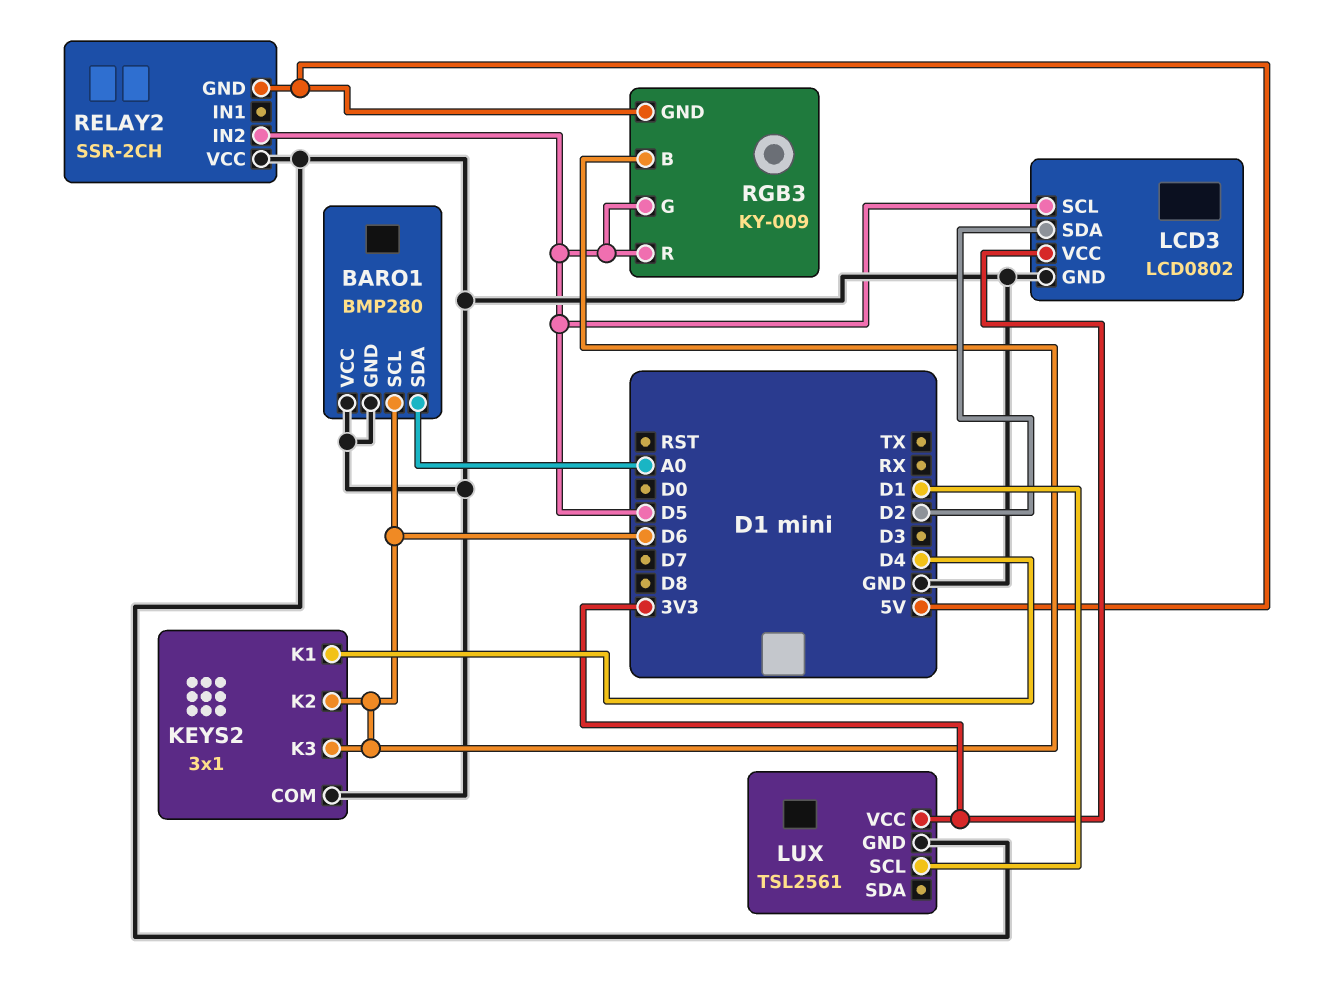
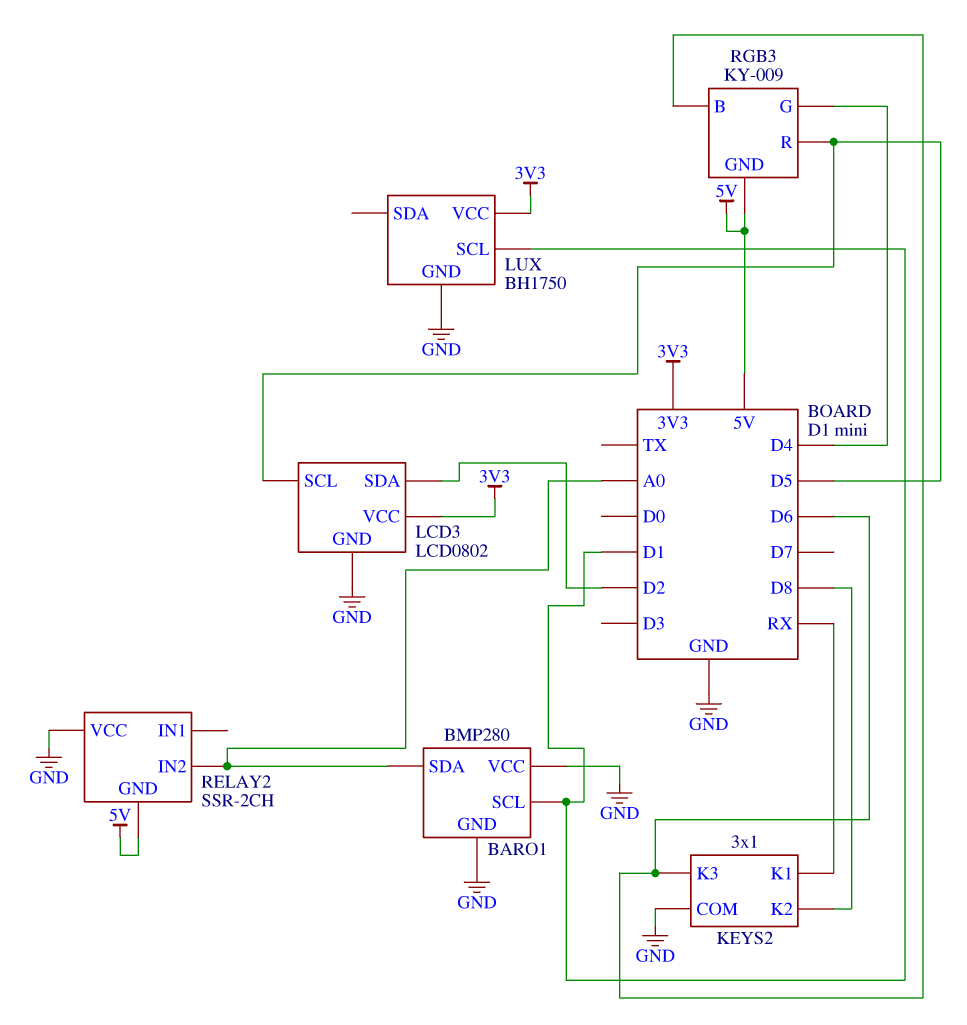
BARO1 pin SCL: D6 -> D1
KEYS2 pin K1: D4 -> RX
KEYS2 pin K2: D6 -> D8
LUX: TSL2561 -> BH1750
RELAY2 pin IN2: D5 -> A0
RGB3 pin G: D5 -> D4

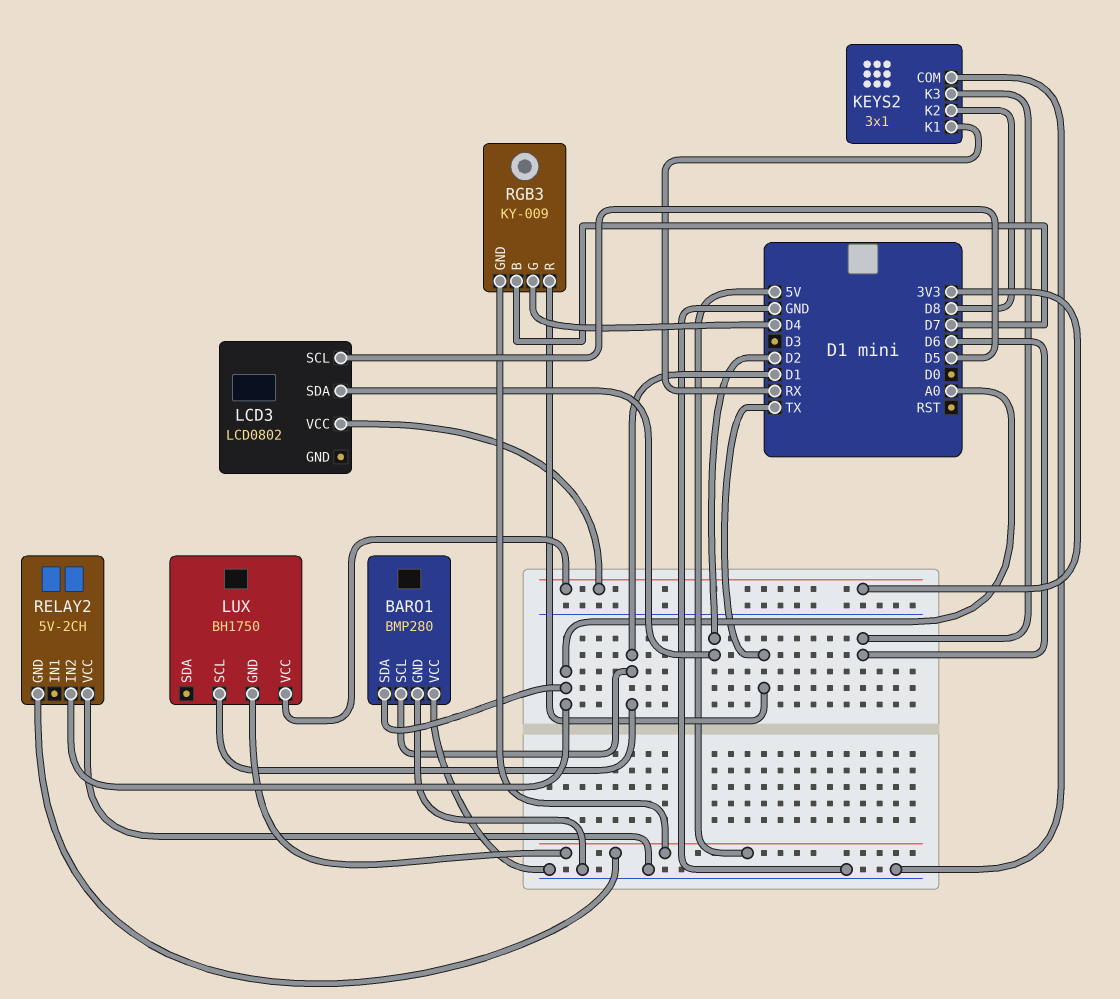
LCD3 pin GND: GND -> none
LUX pin GND: GND -> 5V
RELAY2: SSR-2CH -> 5V-2CH
RGB3 pin B: D6 -> D7
RGB3 pin R: D5 -> TX

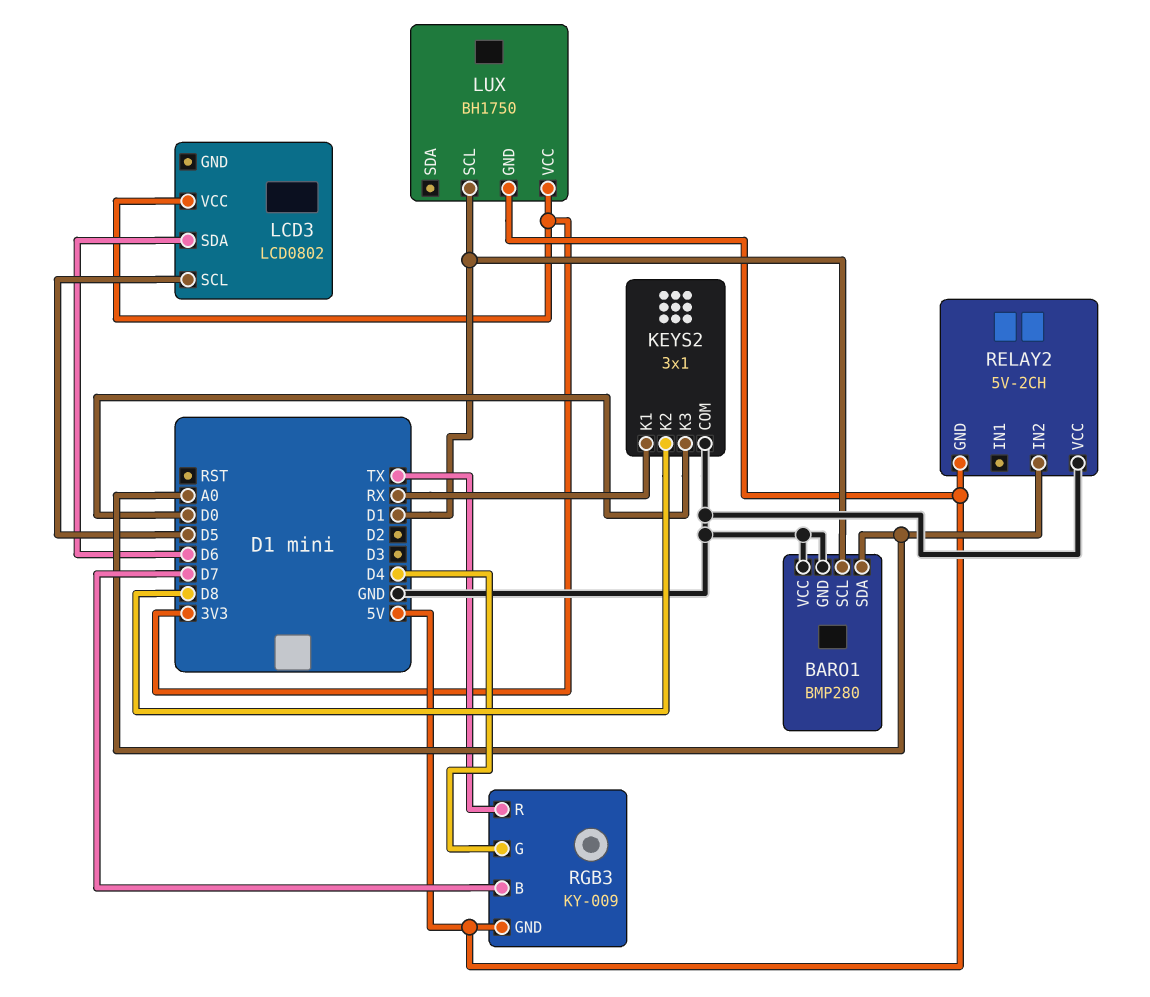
KEYS2 pin K3: D6 -> D0
LCD3 pin SDA: D2 -> D6

